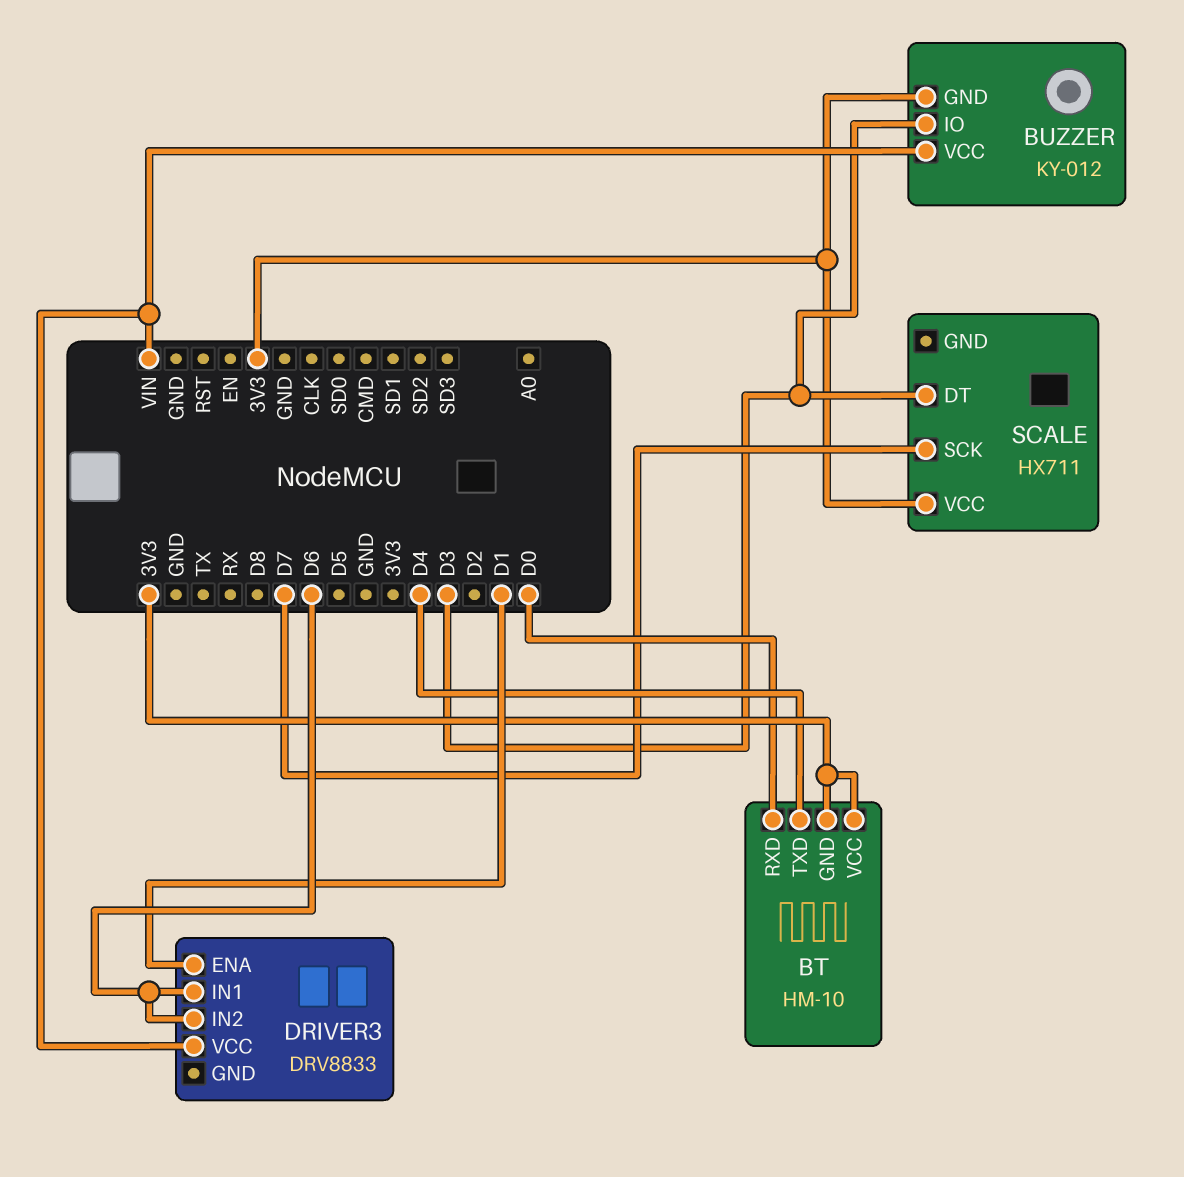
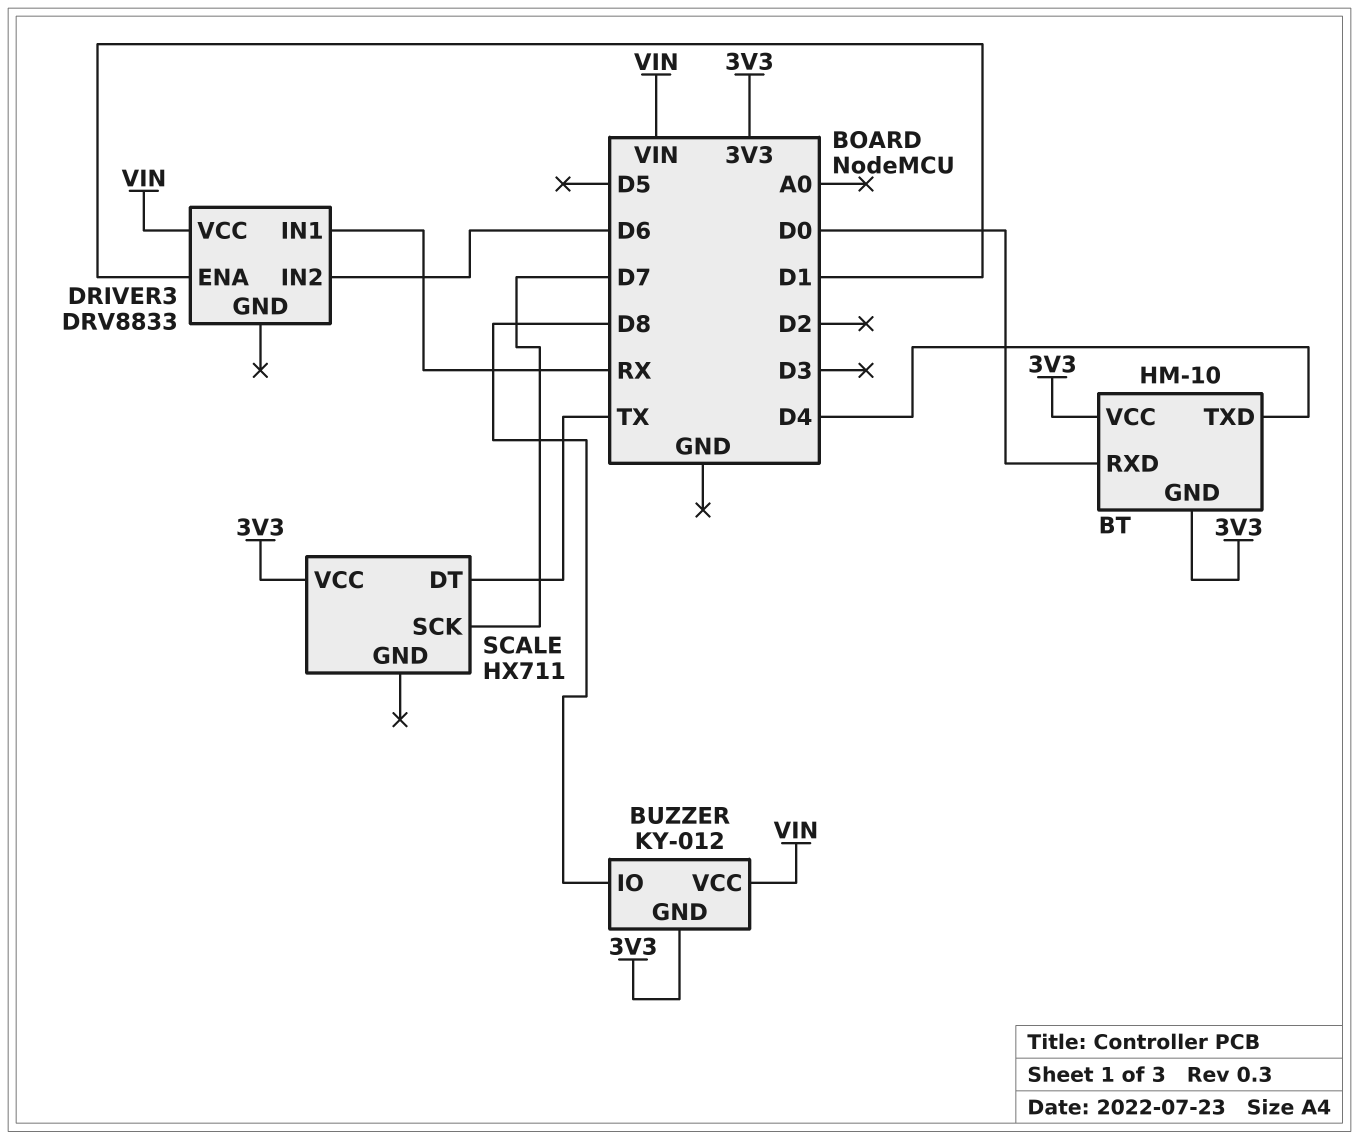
BUZZER pin IO: D3 -> D8
DRIVER3 pin IN1: D6 -> RX
SCALE pin DT: D3 -> TX

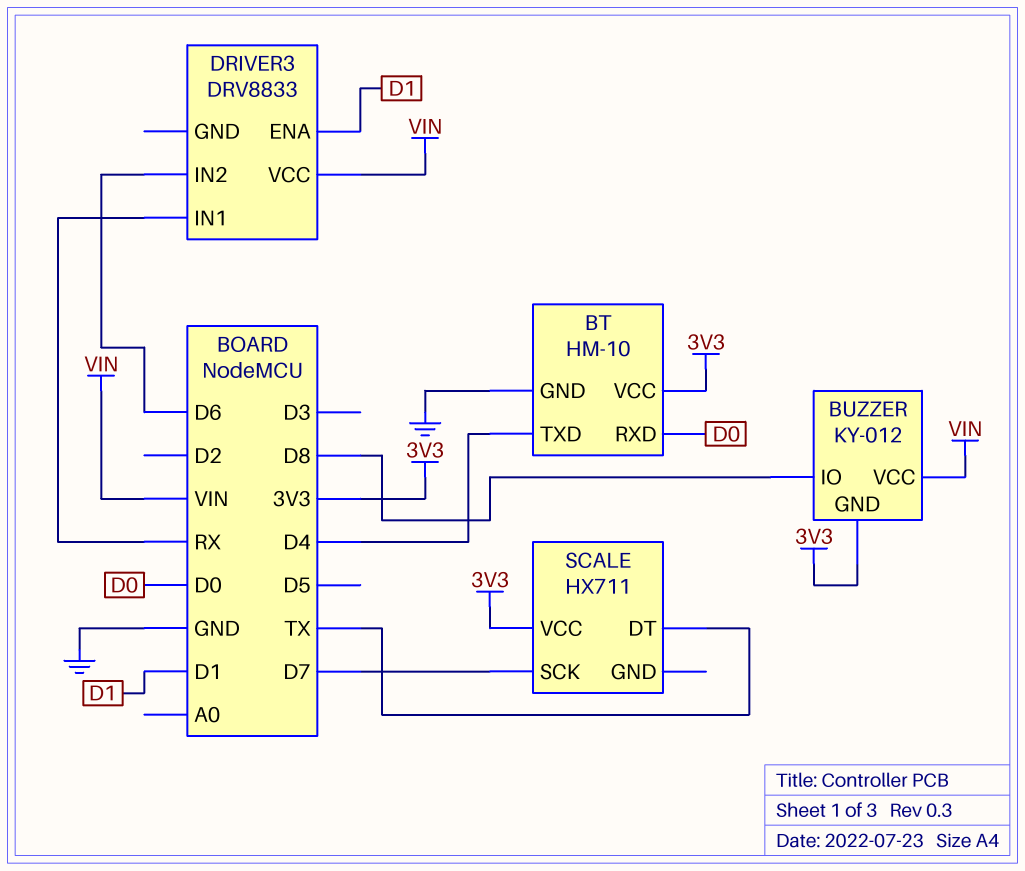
BT pin GND: 3V3 -> GND

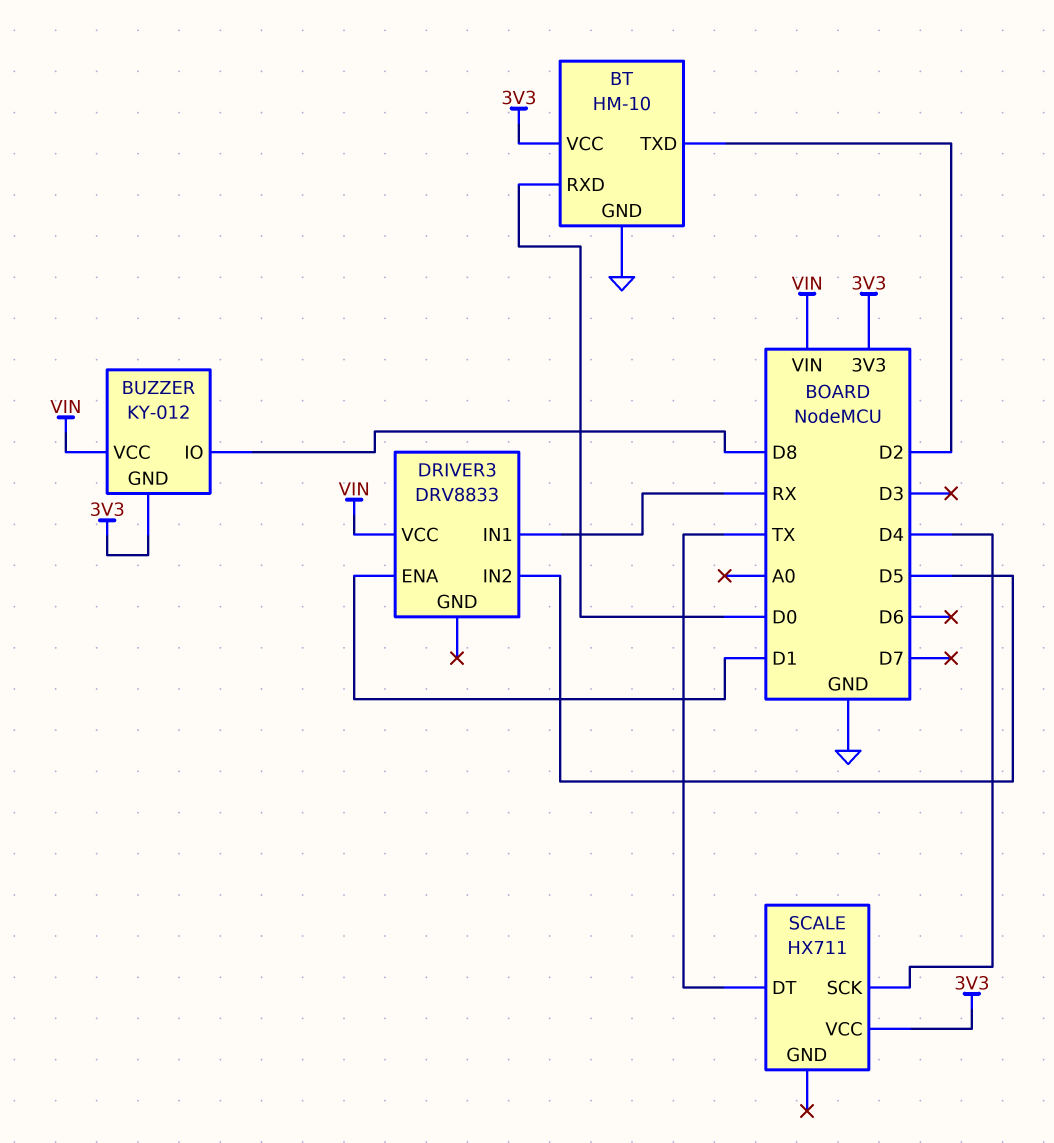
BT pin TXD: D4 -> D2
DRIVER3 pin IN2: D6 -> D5
SCALE pin SCK: D7 -> D4

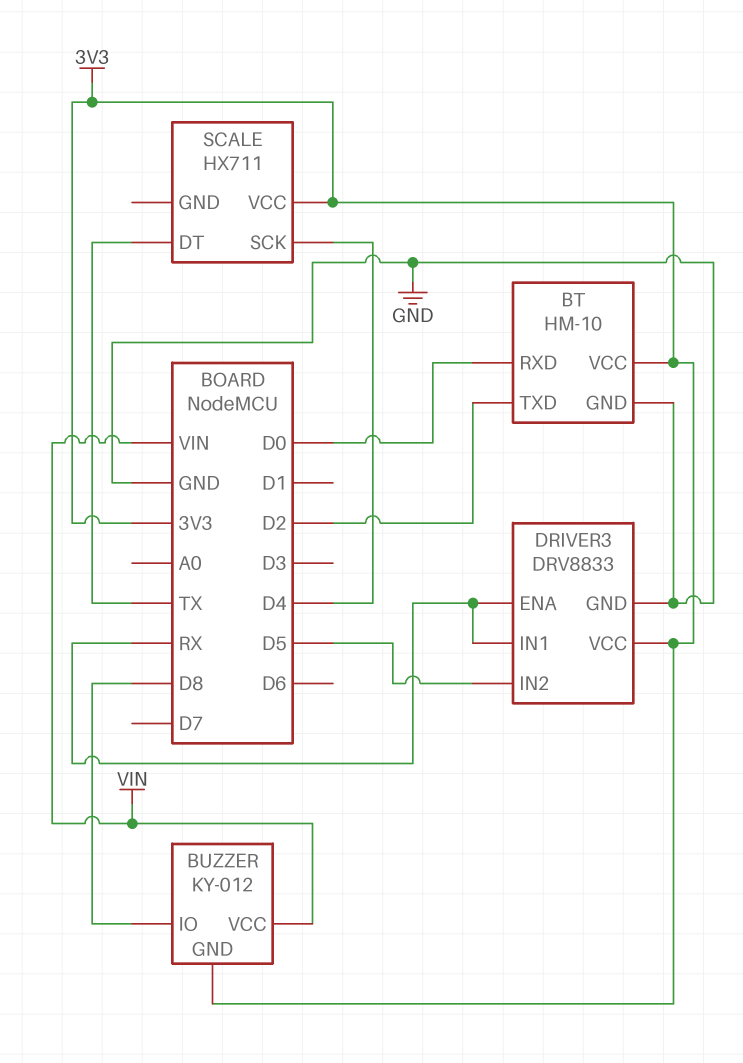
DRIVER3 pin ENA: D1 -> RX
DRIVER3 pin GND: none -> GND
DRIVER3 pin VCC: VIN -> 3V3

